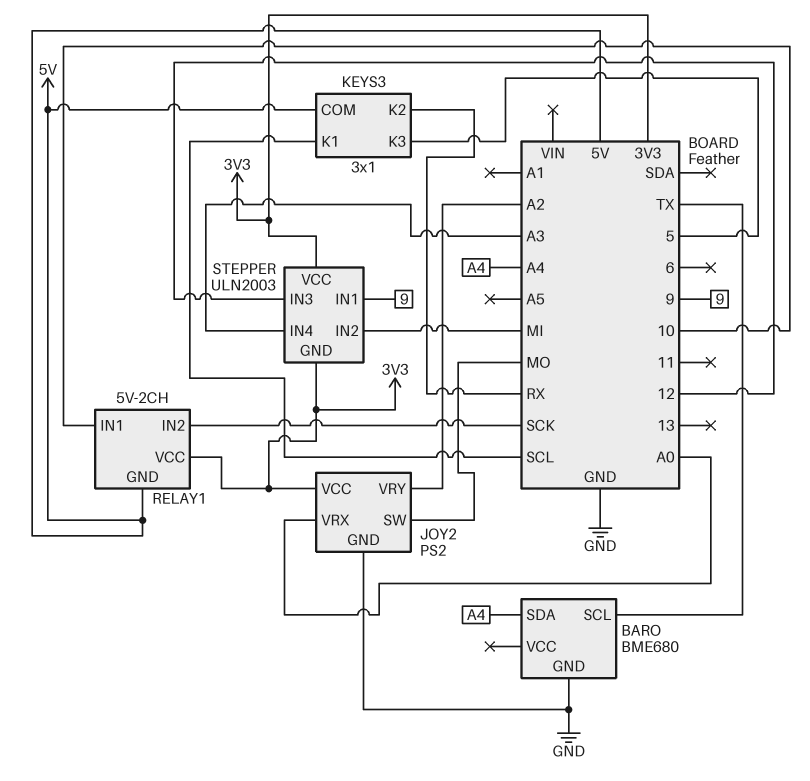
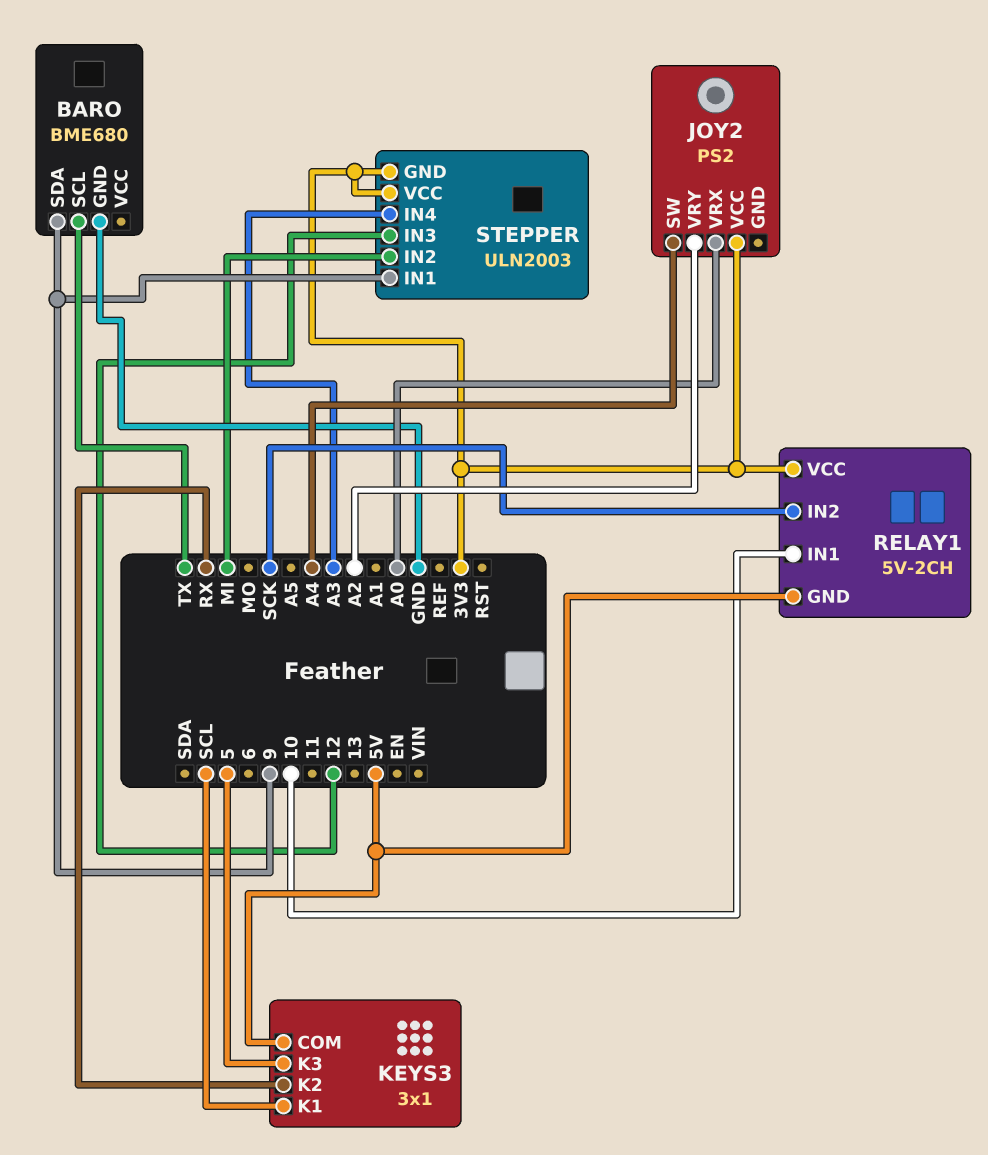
BARO pin SDA: A4 -> 9
JOY2 pin GND: GND -> none
JOY2 pin SW: MO -> A4

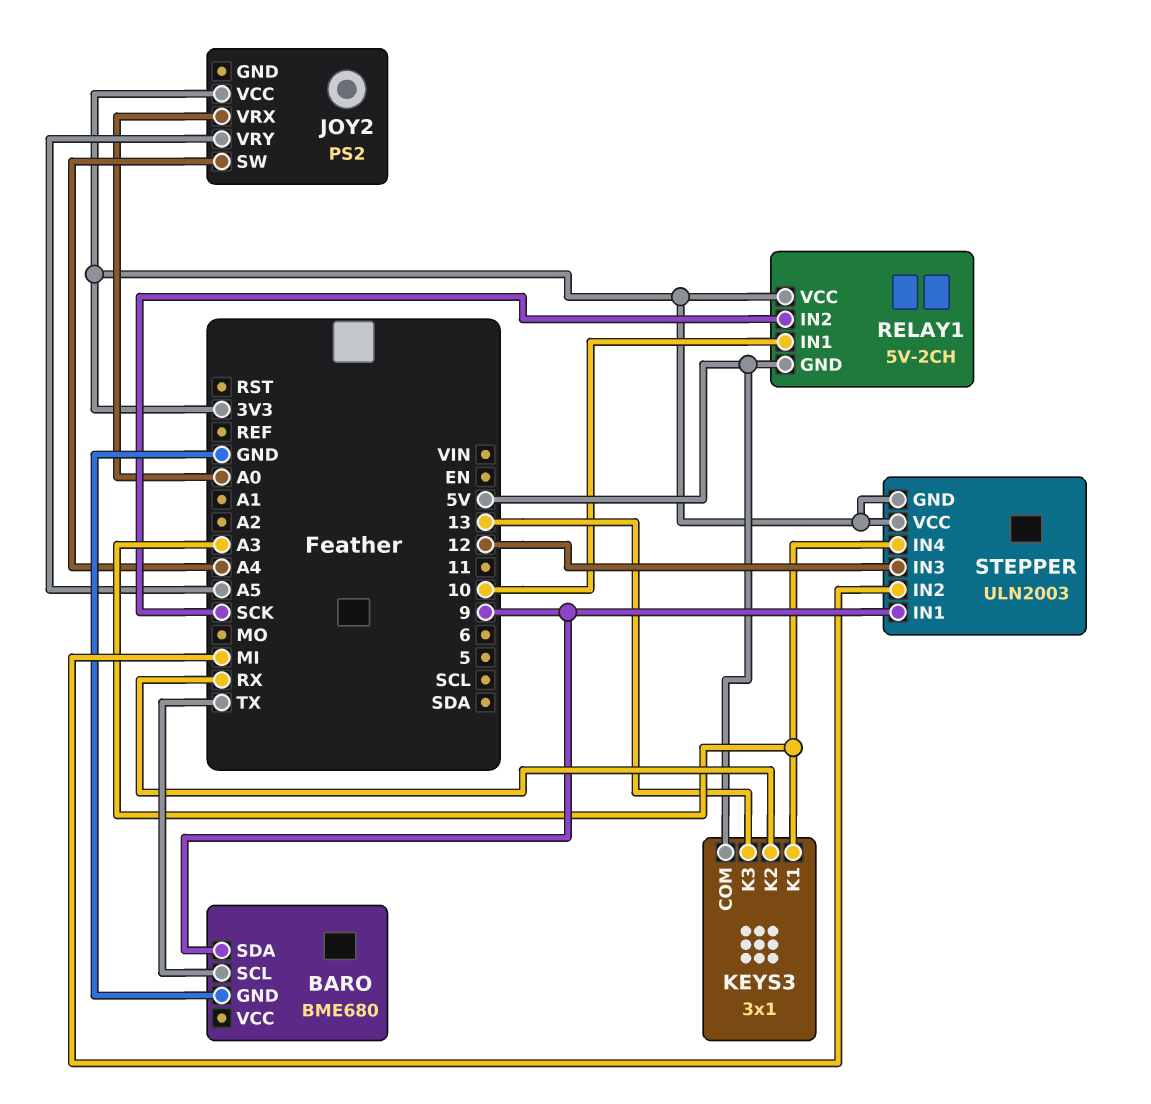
JOY2 pin VRY: A2 -> A5
KEYS3 pin K1: SCL -> A3
KEYS3 pin K3: 5 -> 13

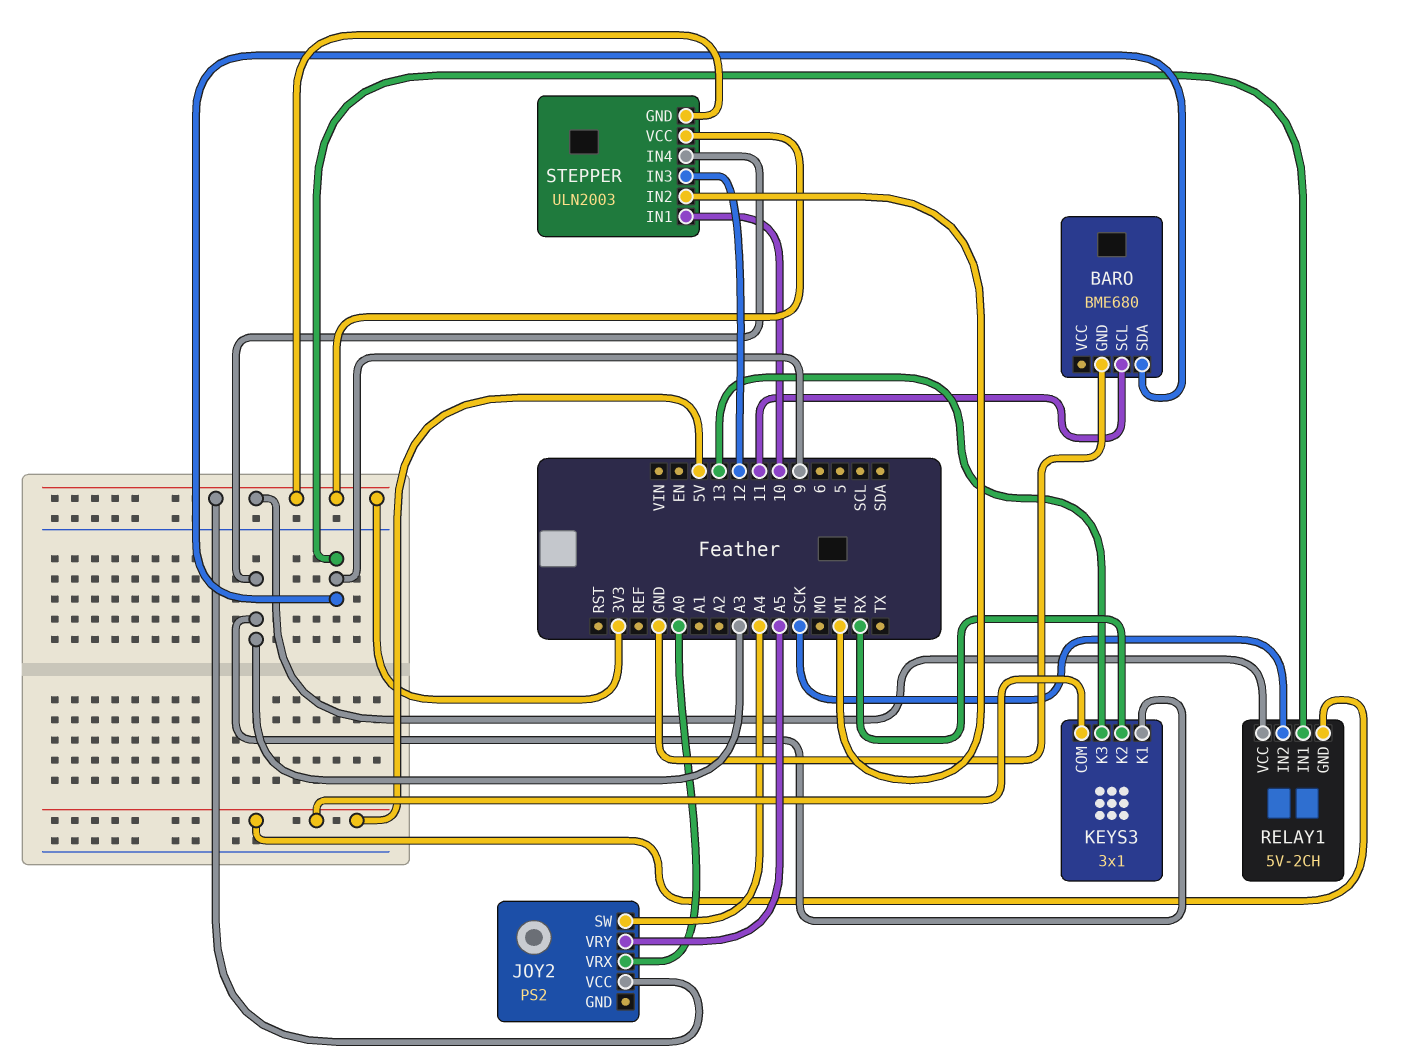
BARO pin SCL: TX -> 11
RELAY1 pin IN1: 10 -> 9
STEPPER pin IN1: 9 -> 10

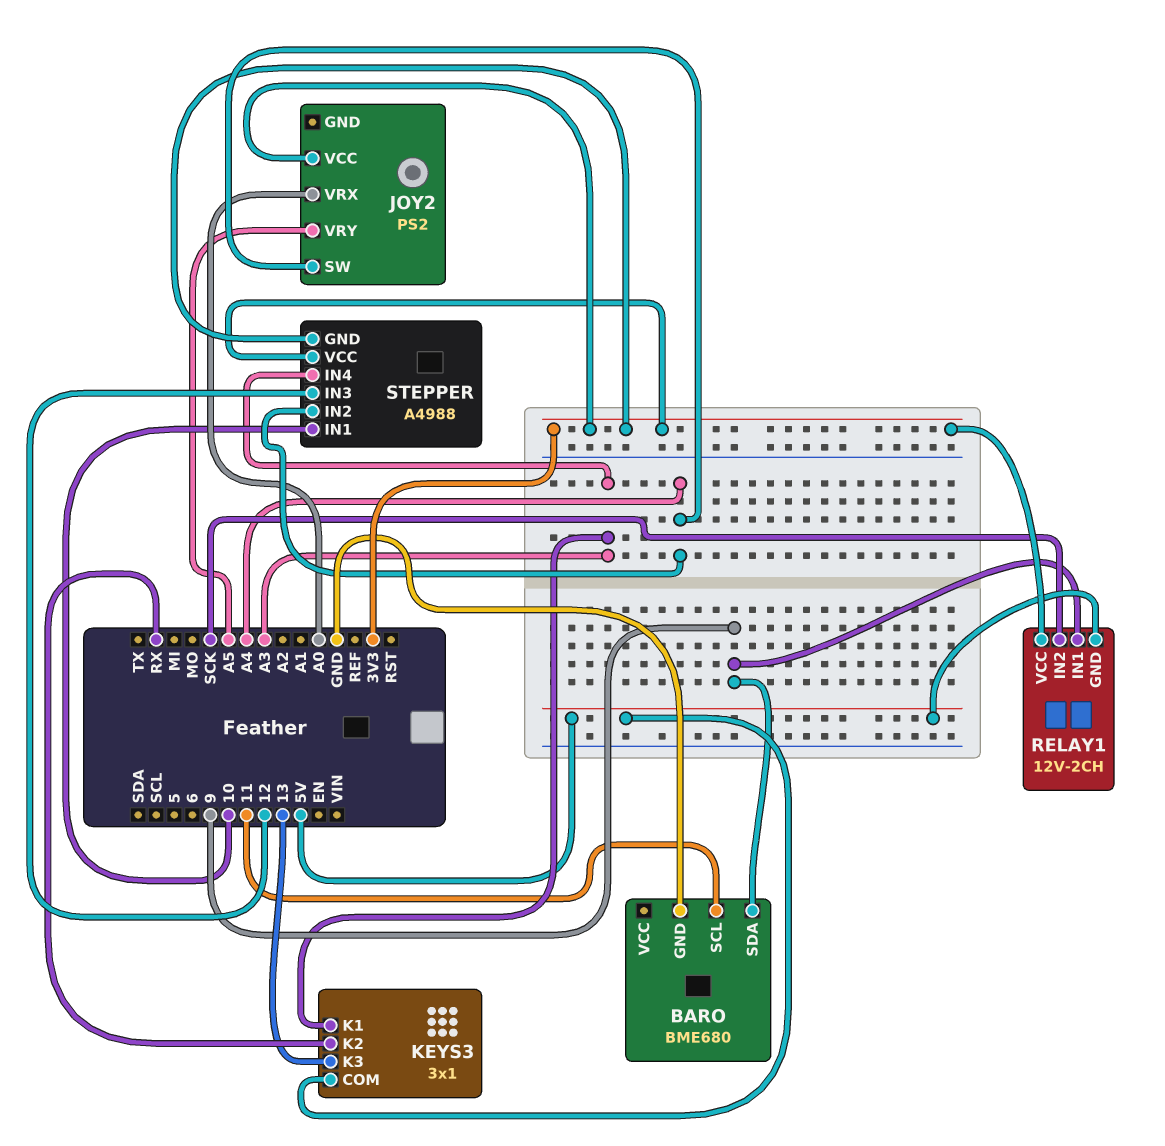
RELAY1: 5V-2CH -> 12V-2CH
STEPPER: ULN2003 -> A4988
STEPPER pin IN2: MI -> A4

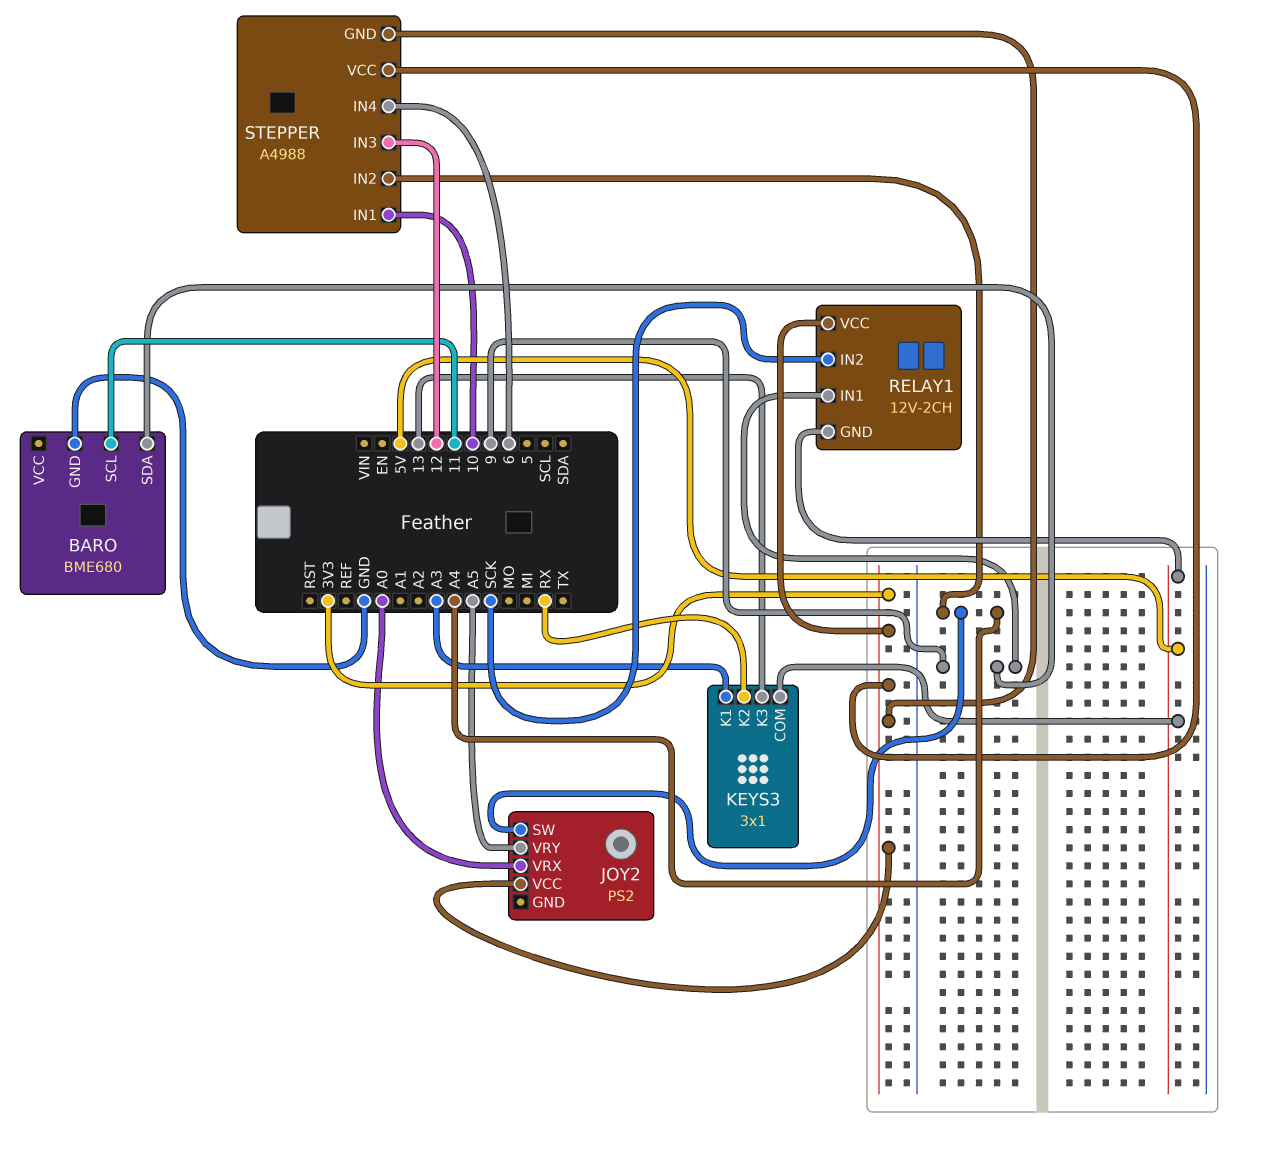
STEPPER pin IN4: A3 -> 6

